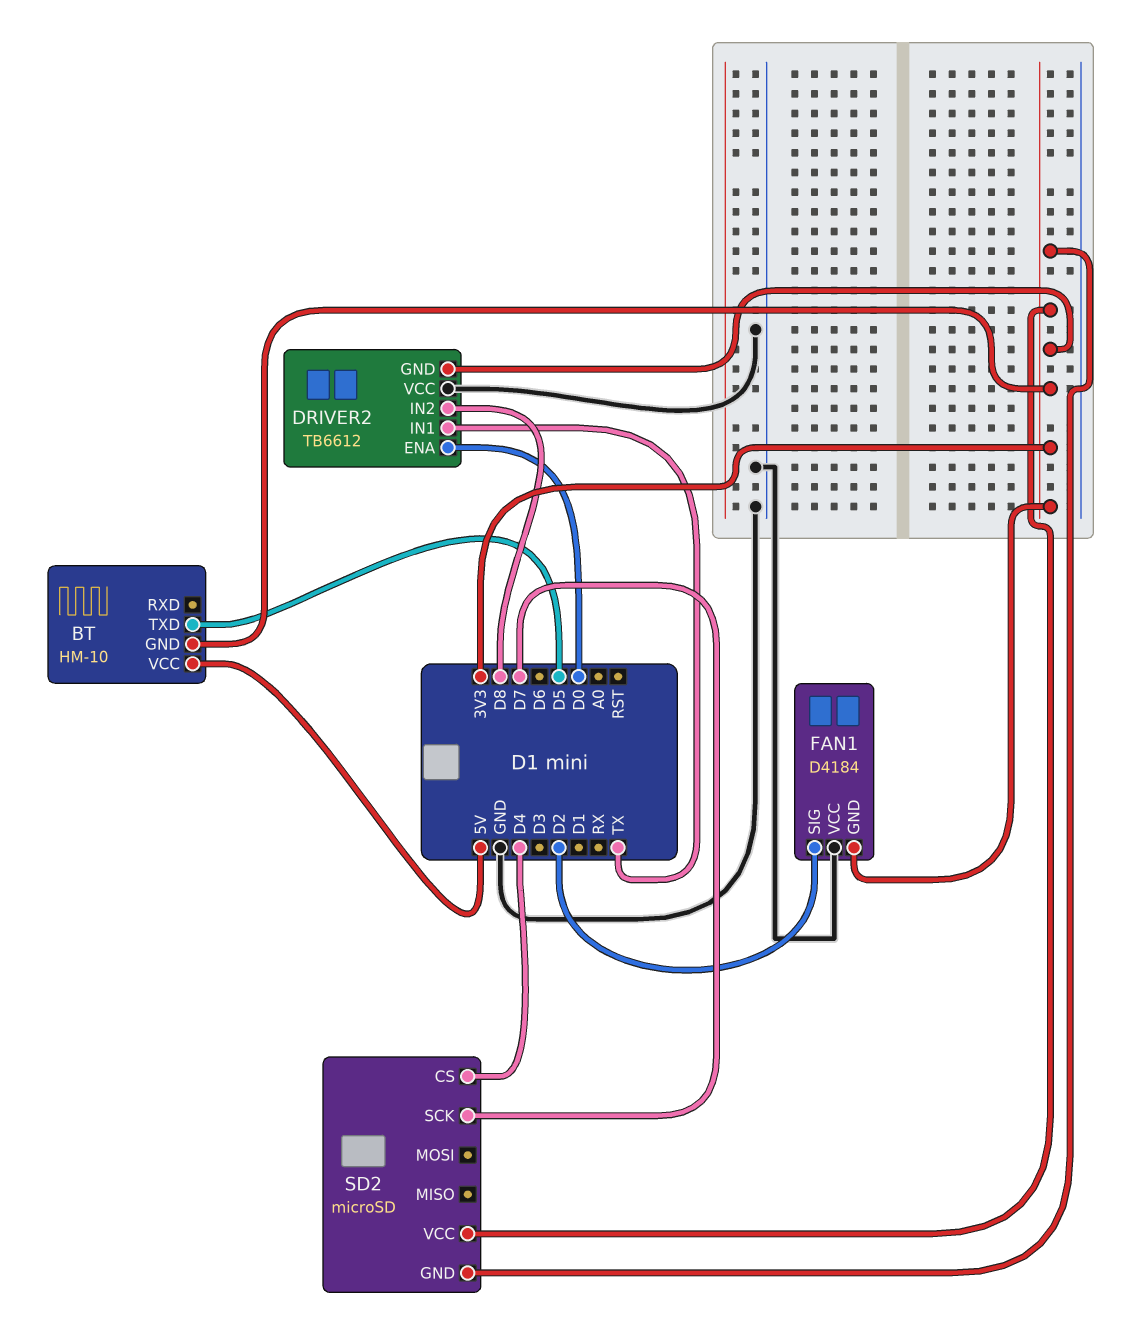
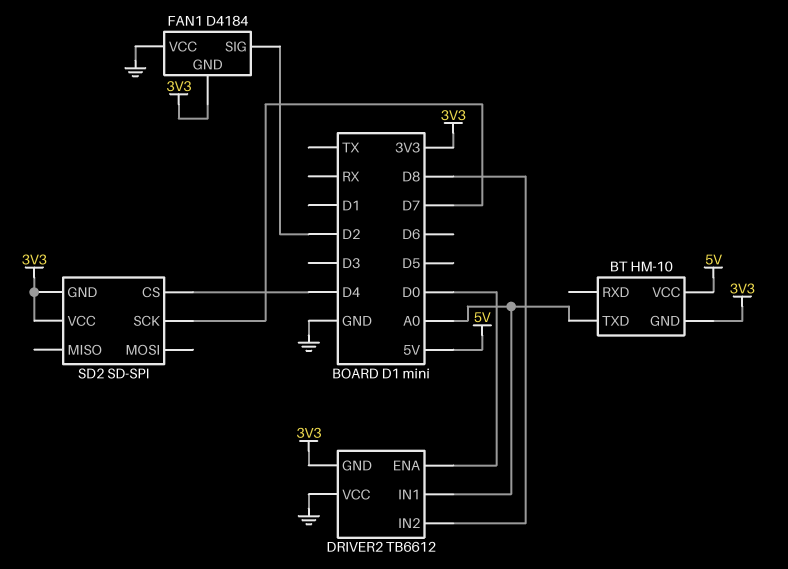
BT pin TXD: D5 -> A0
DRIVER2 pin IN1: TX -> A0
SD2: microSD -> SD-SPI

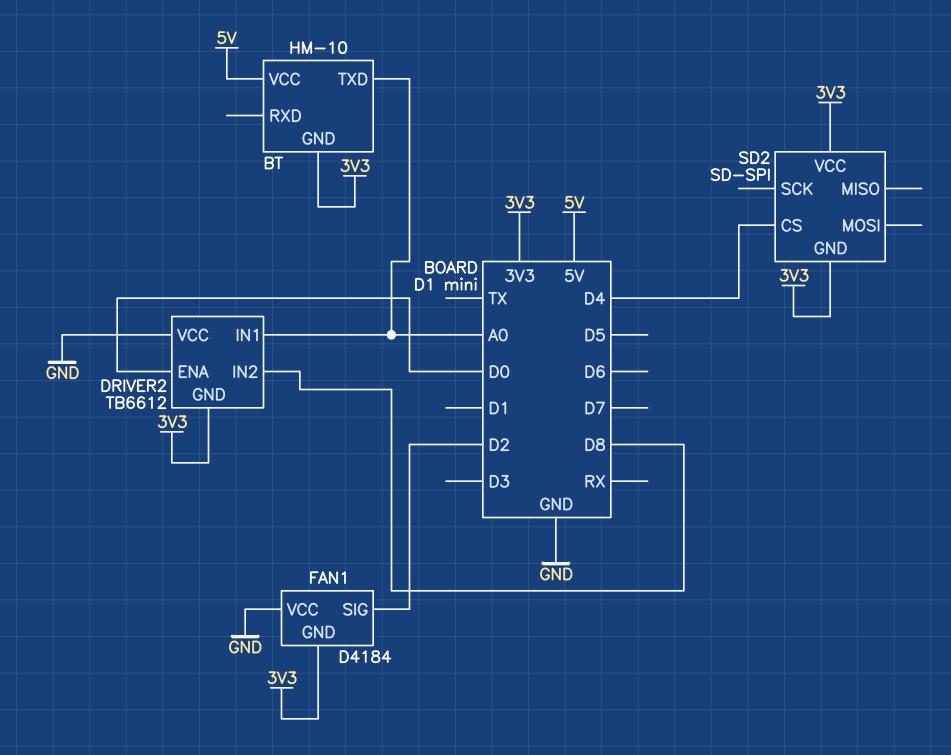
SD2 pin SCK: D7 -> none

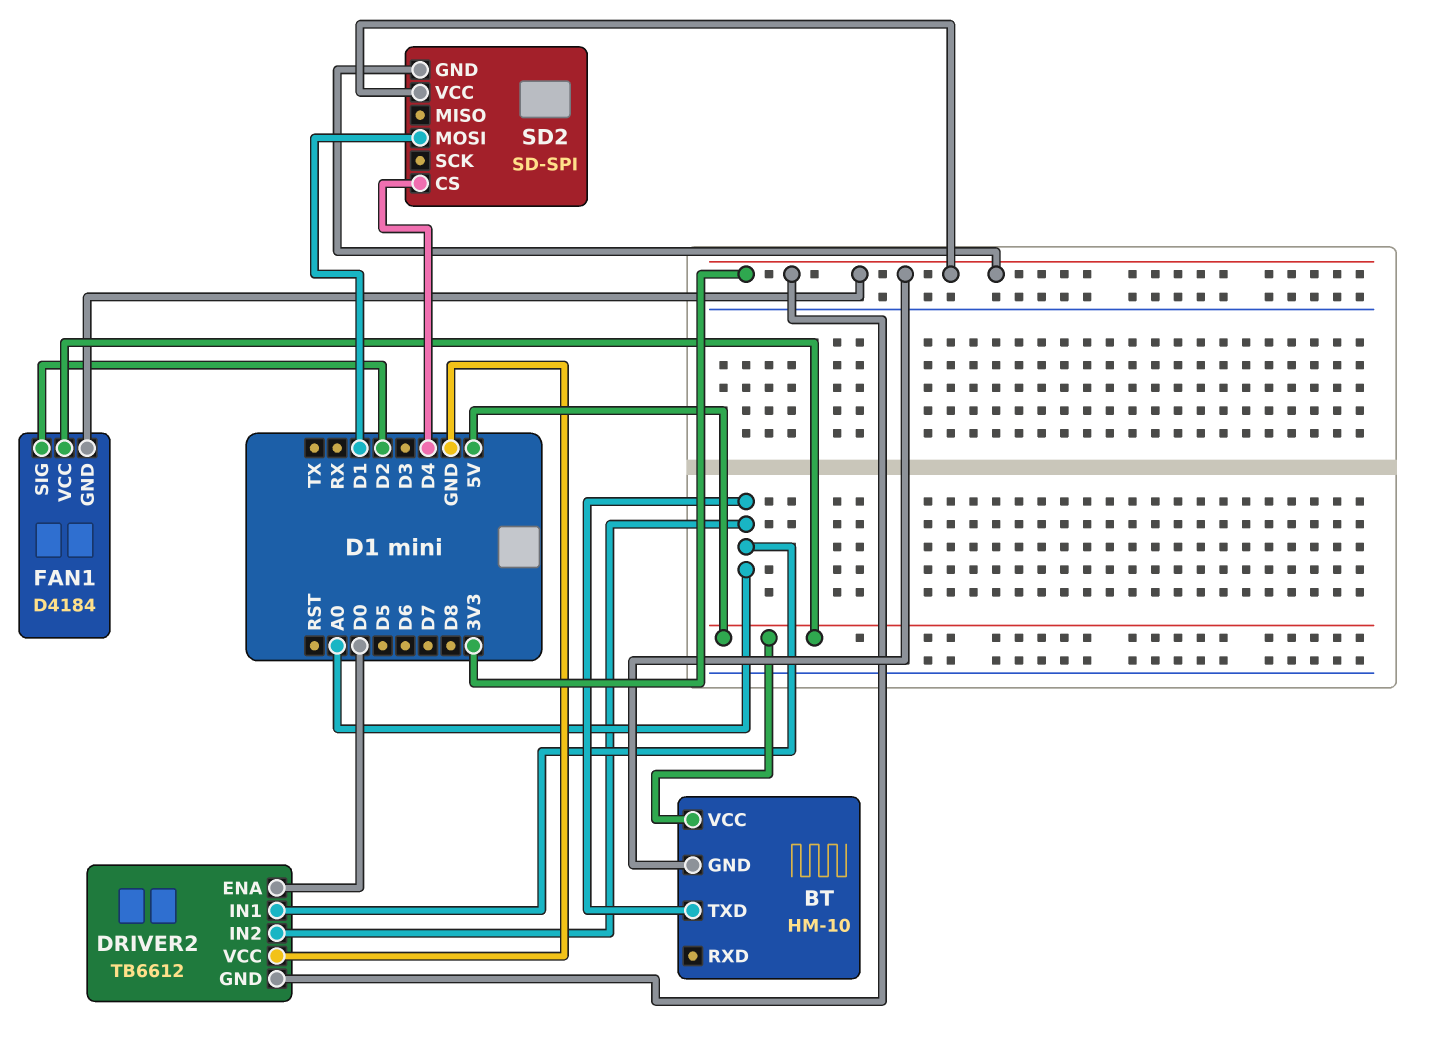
DRIVER2 pin IN2: D8 -> A0
FAN1 pin VCC: GND -> 5V
SD2 pin MOSI: none -> D1

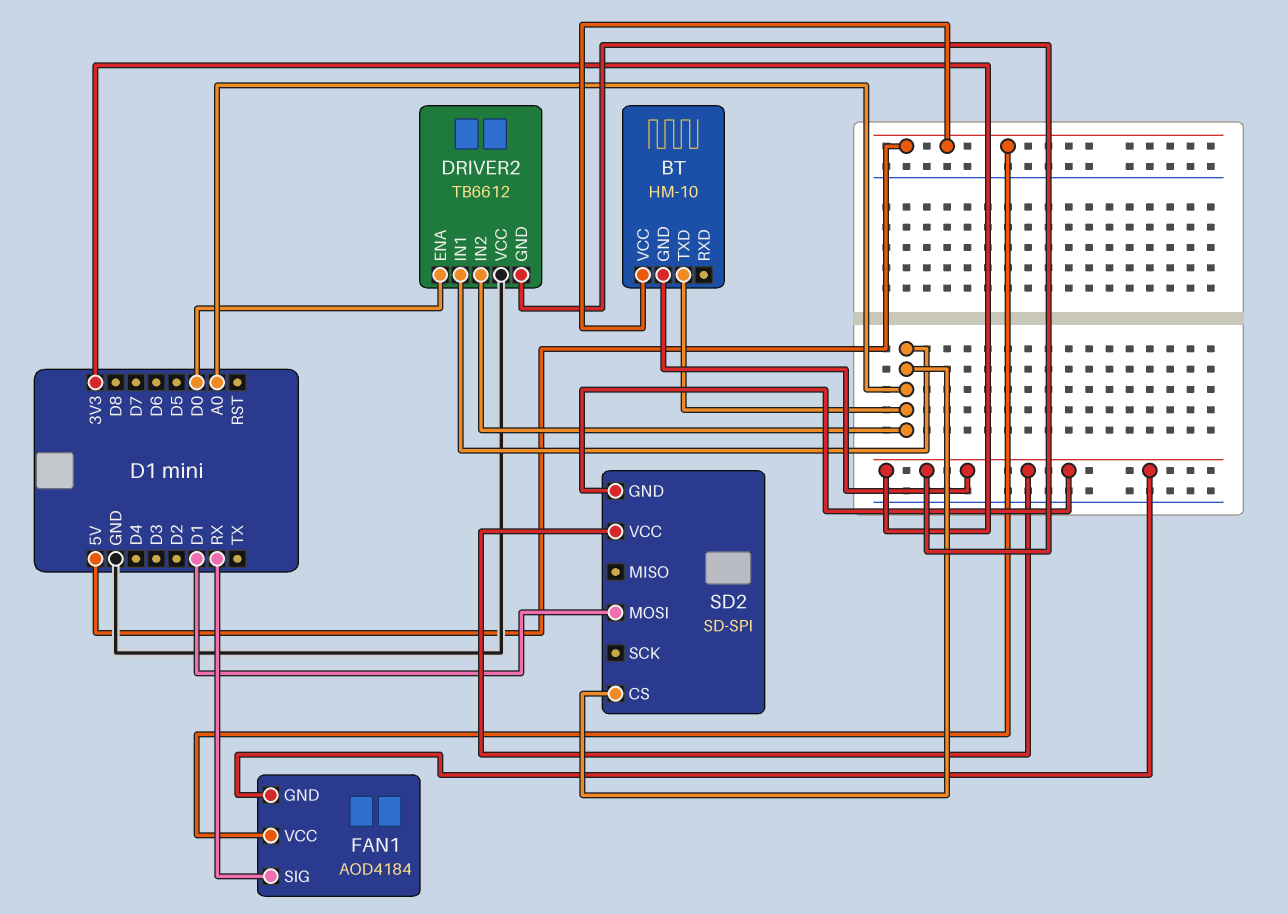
FAN1: D4184 -> AOD4184
FAN1 pin SIG: D2 -> RX
SD2 pin CS: D4 -> A0

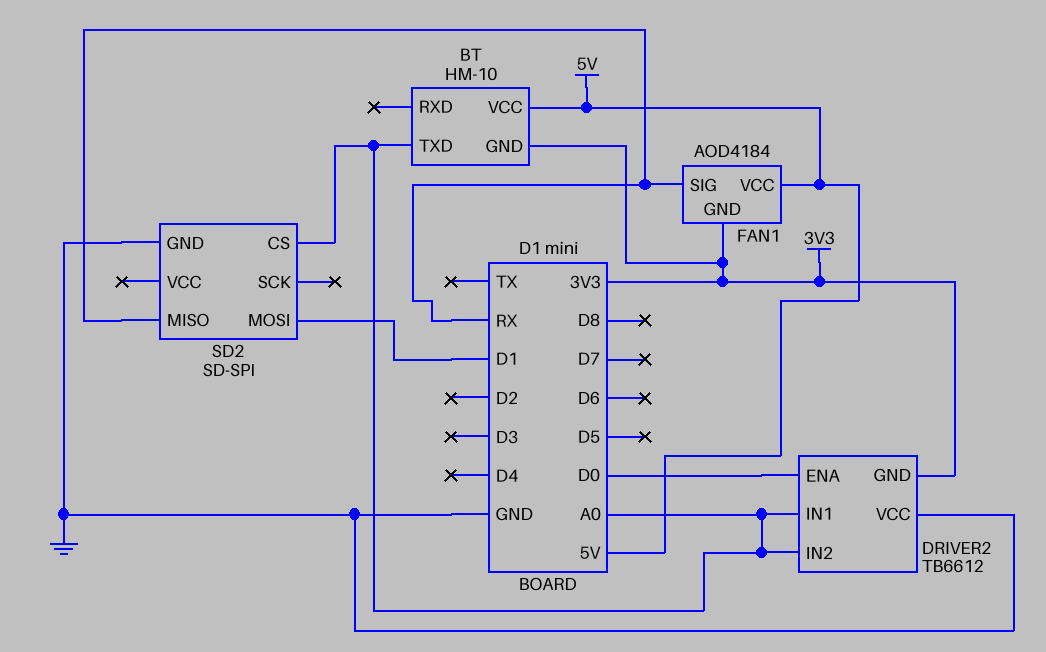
SD2 pin GND: 3V3 -> GND
SD2 pin MISO: none -> RX
SD2 pin VCC: 3V3 -> none

